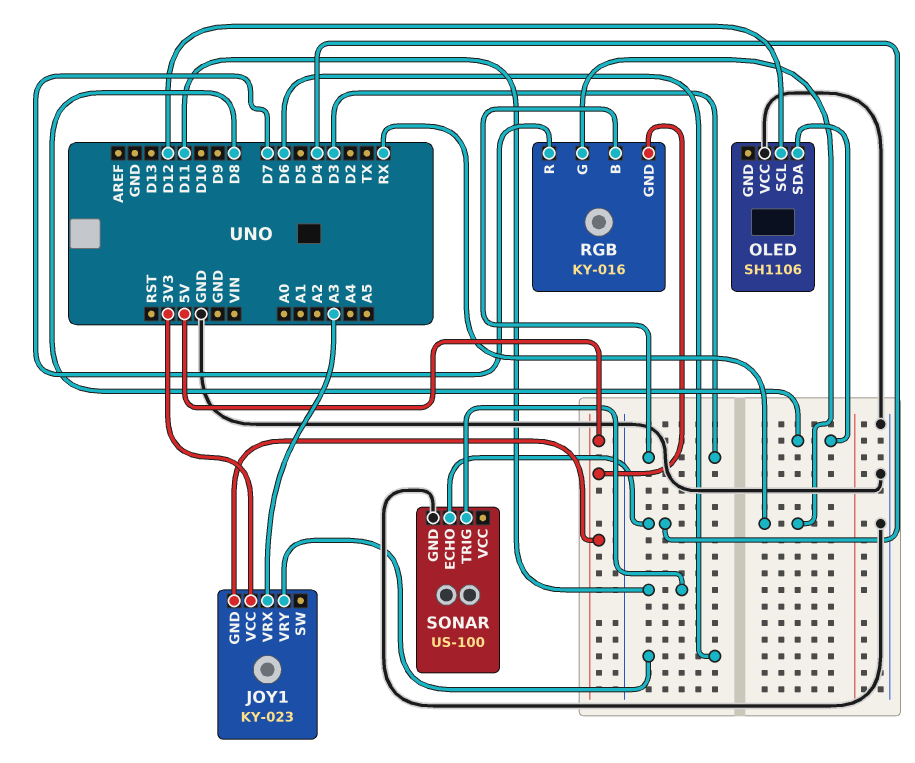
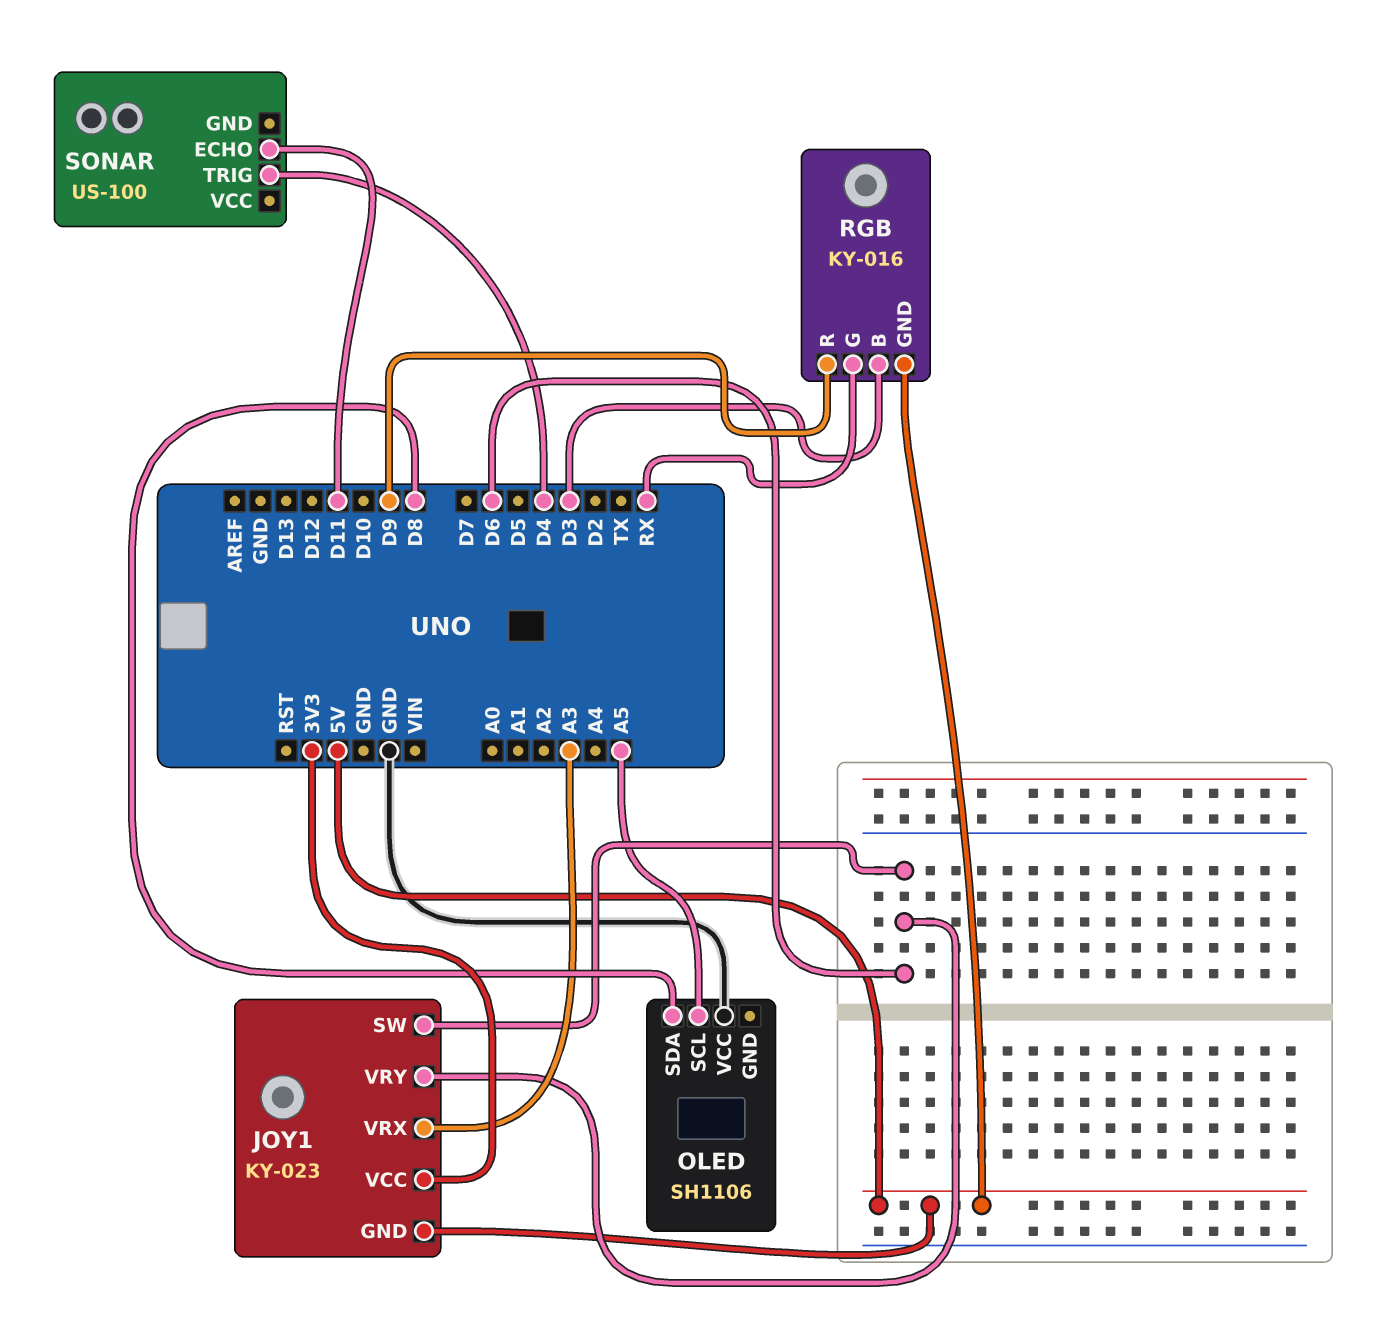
JOY1 pin SW: none -> D6
OLED pin SCL: D12 -> A5
RGB pin R: D7 -> D9
SONAR pin ECHO: D4 -> D11
SONAR pin GND: GND -> none
SONAR pin TRIG: D11 -> D4

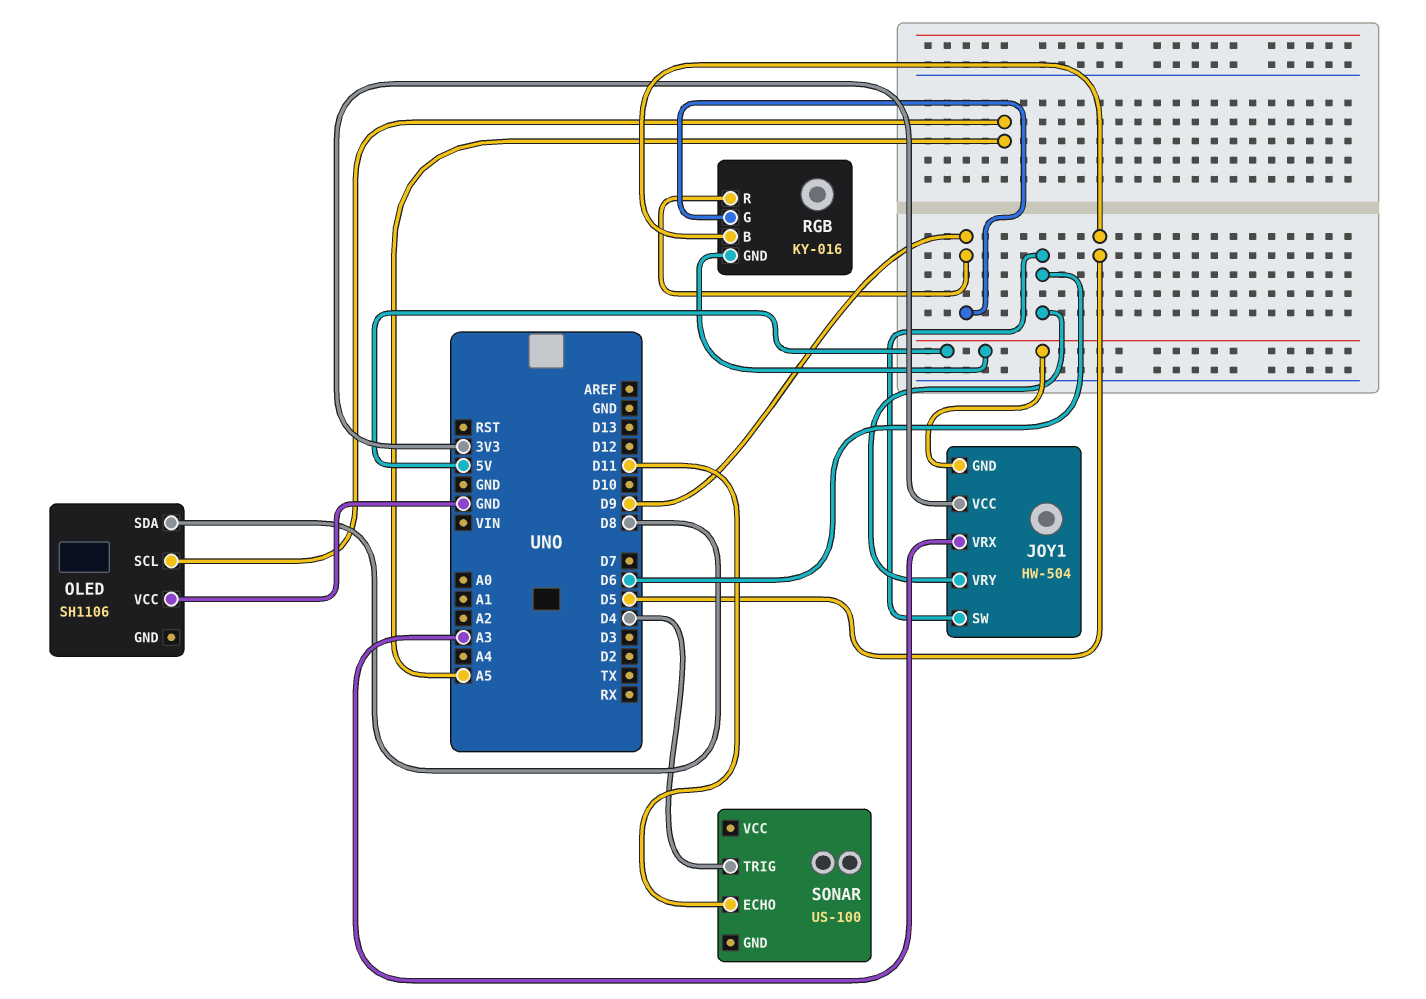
JOY1: KY-023 -> HW-504
RGB pin B: D3 -> D5
RGB pin G: RX -> D9

